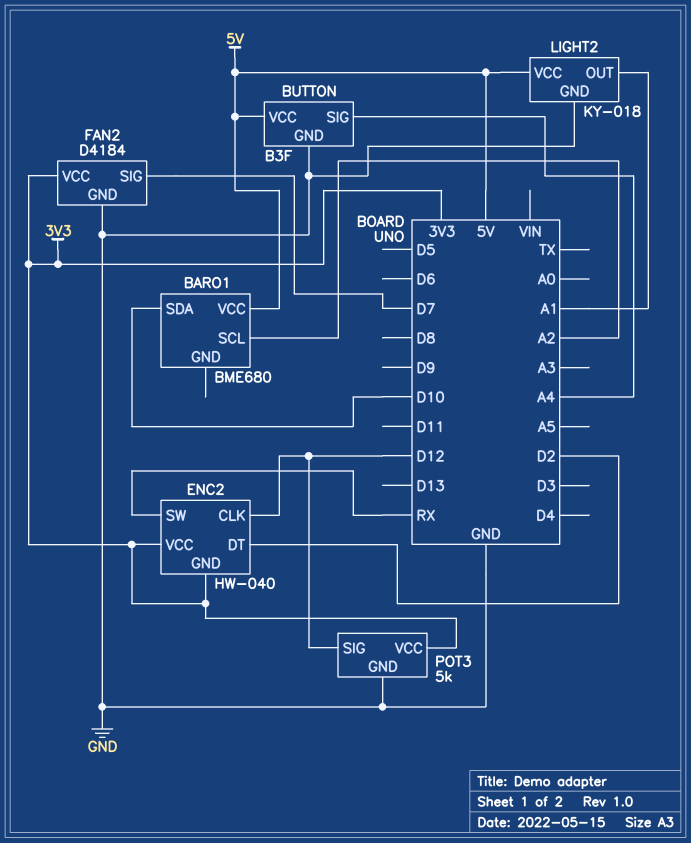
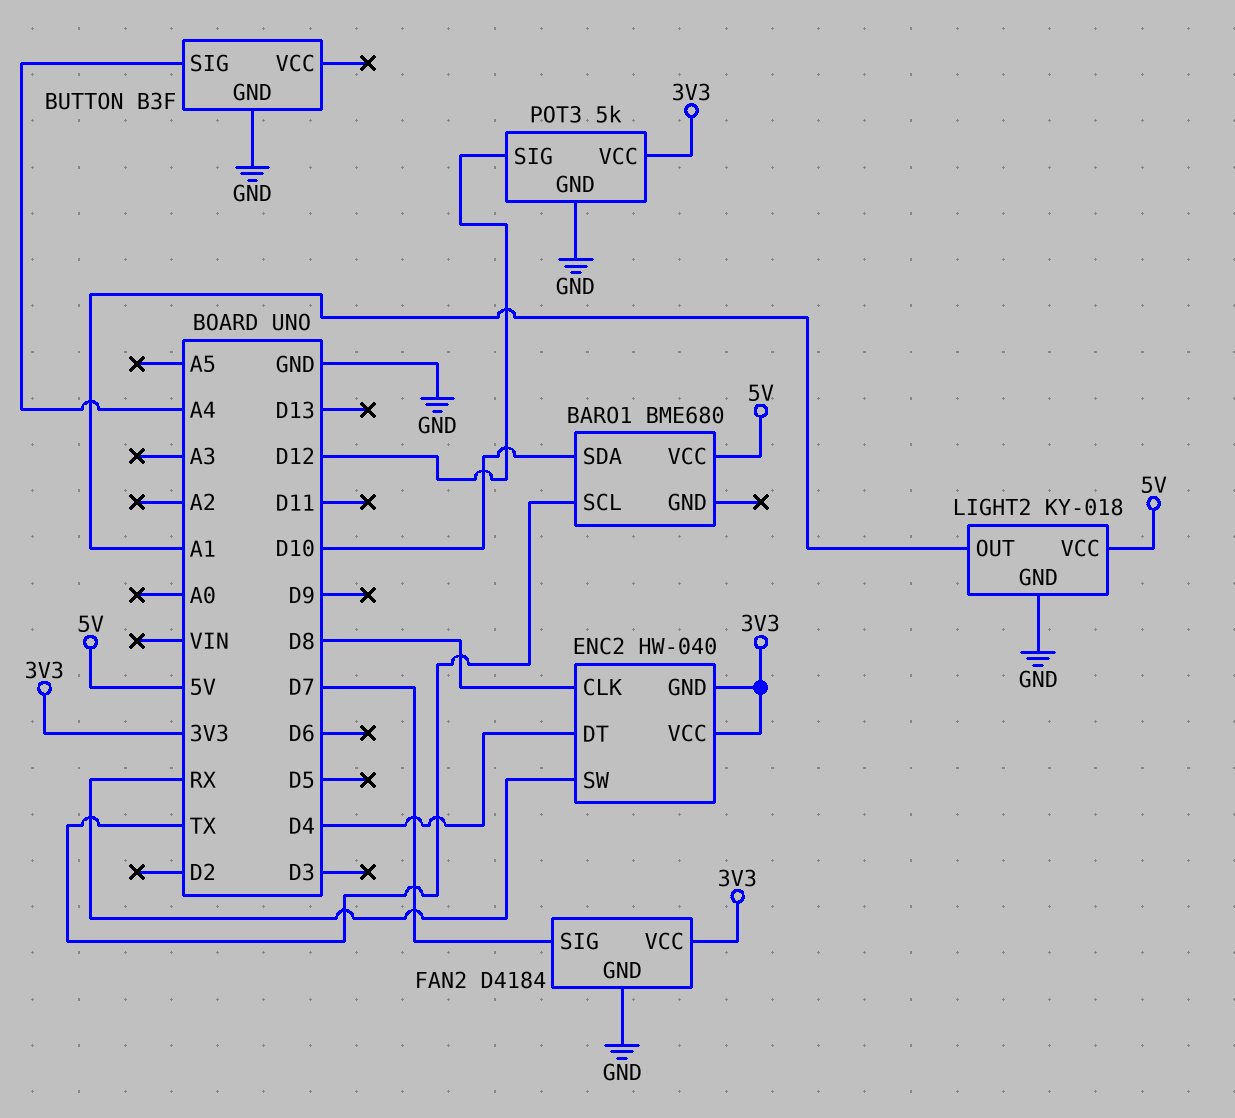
BARO1 pin SCL: A2 -> TX
BUTTON pin VCC: 5V -> none
ENC2 pin CLK: D12 -> D8
ENC2 pin DT: D2 -> D4

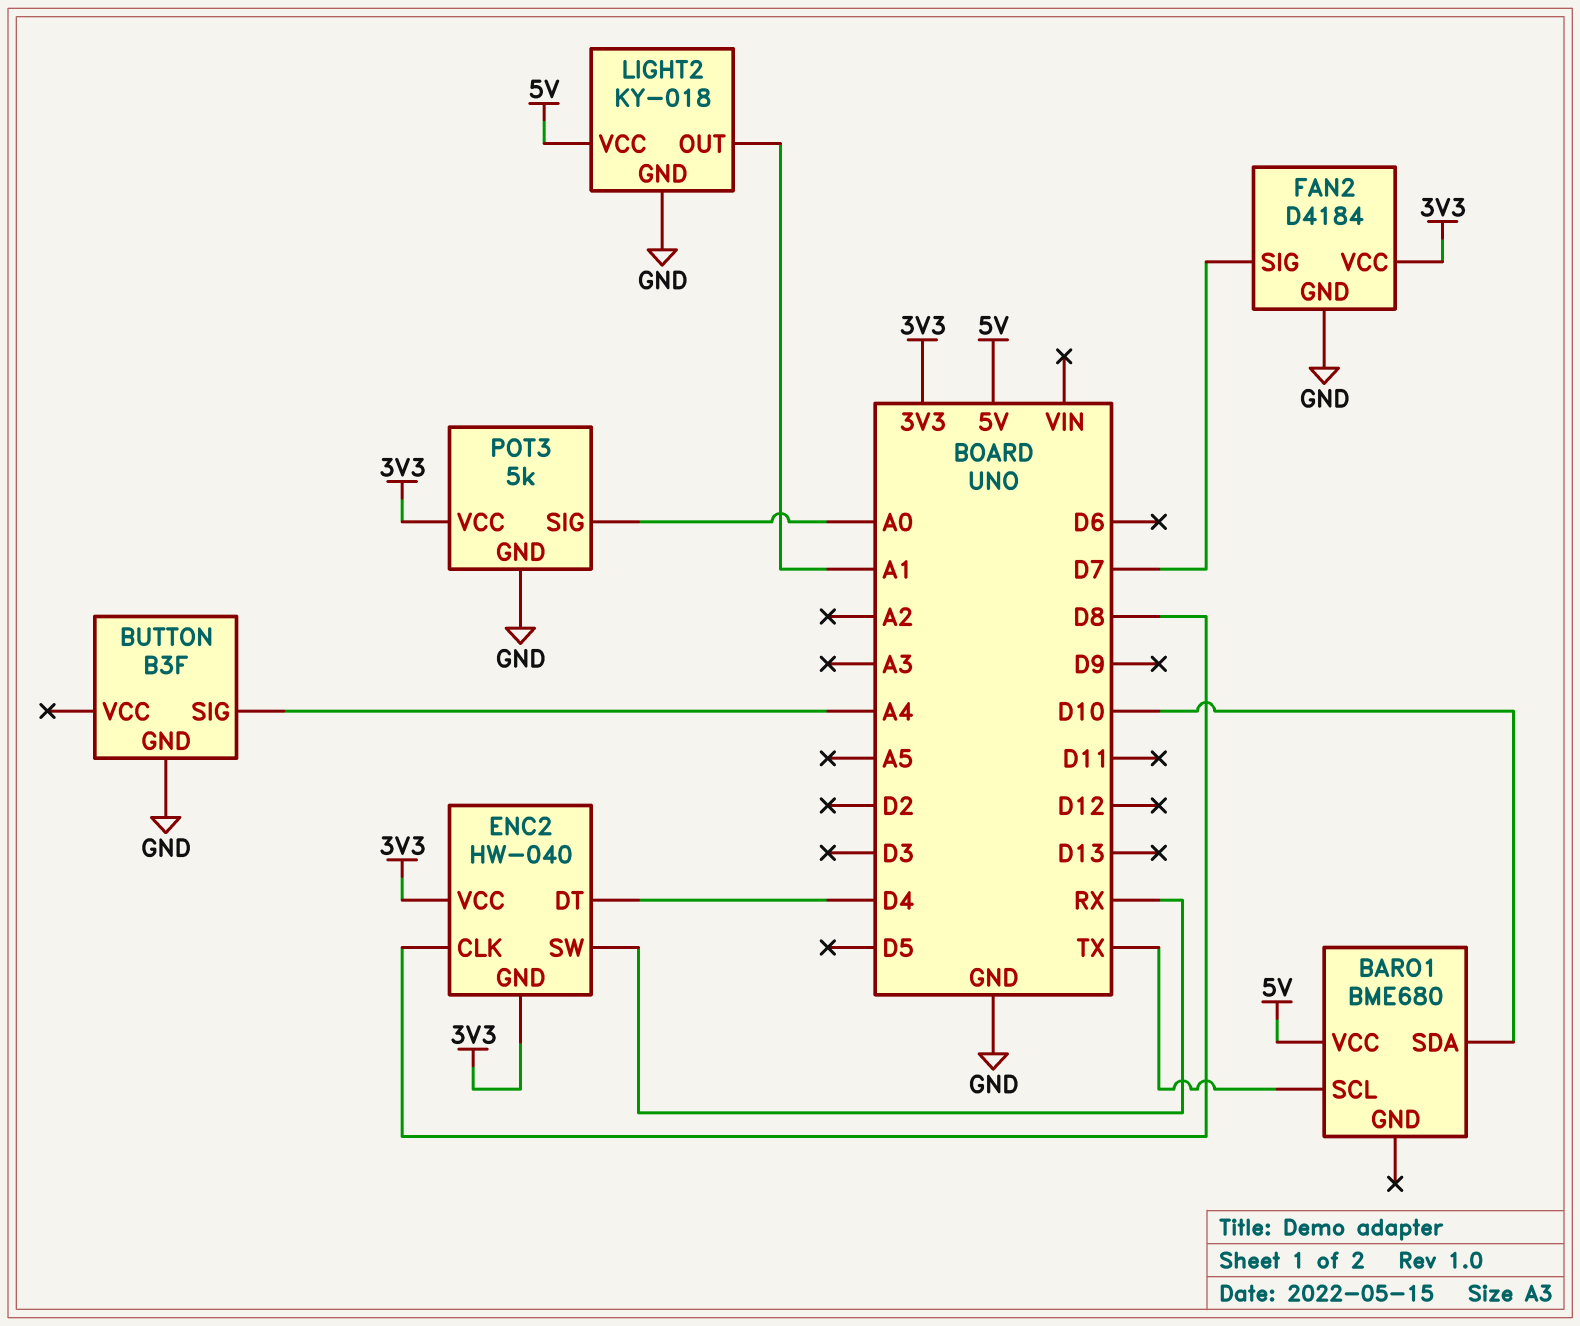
POT3 pin SIG: D12 -> A0

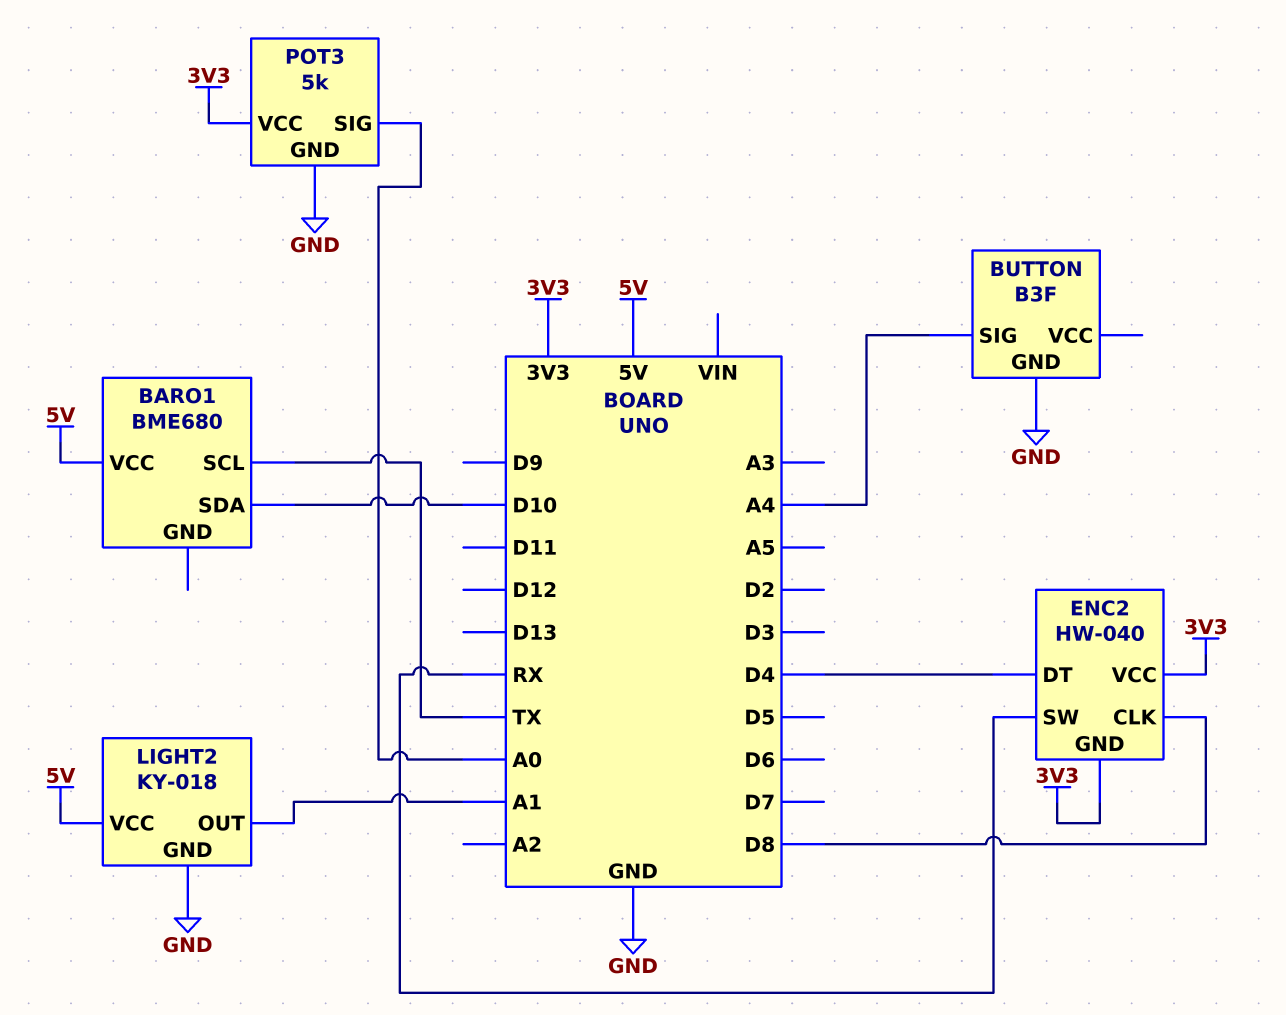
FAN2: D4184 -> none
FAN2 pin GND: GND -> none
FAN2 pin SIG: D7 -> none
FAN2 pin VCC: 3V3 -> none

